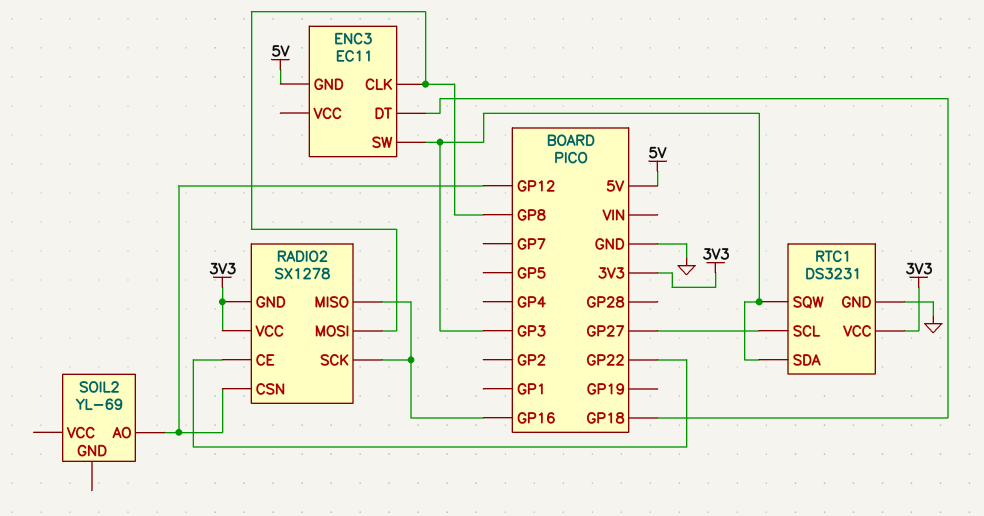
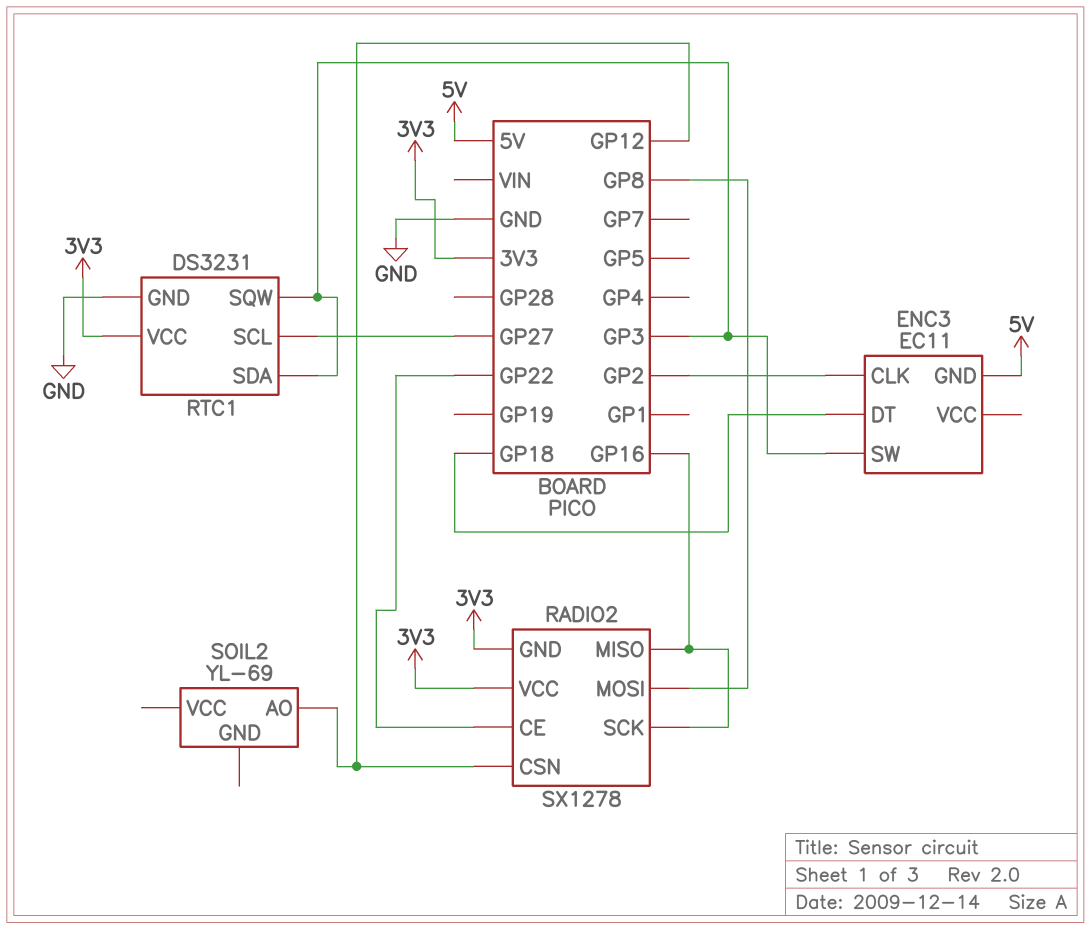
ENC3 pin CLK: GP8 -> GP2

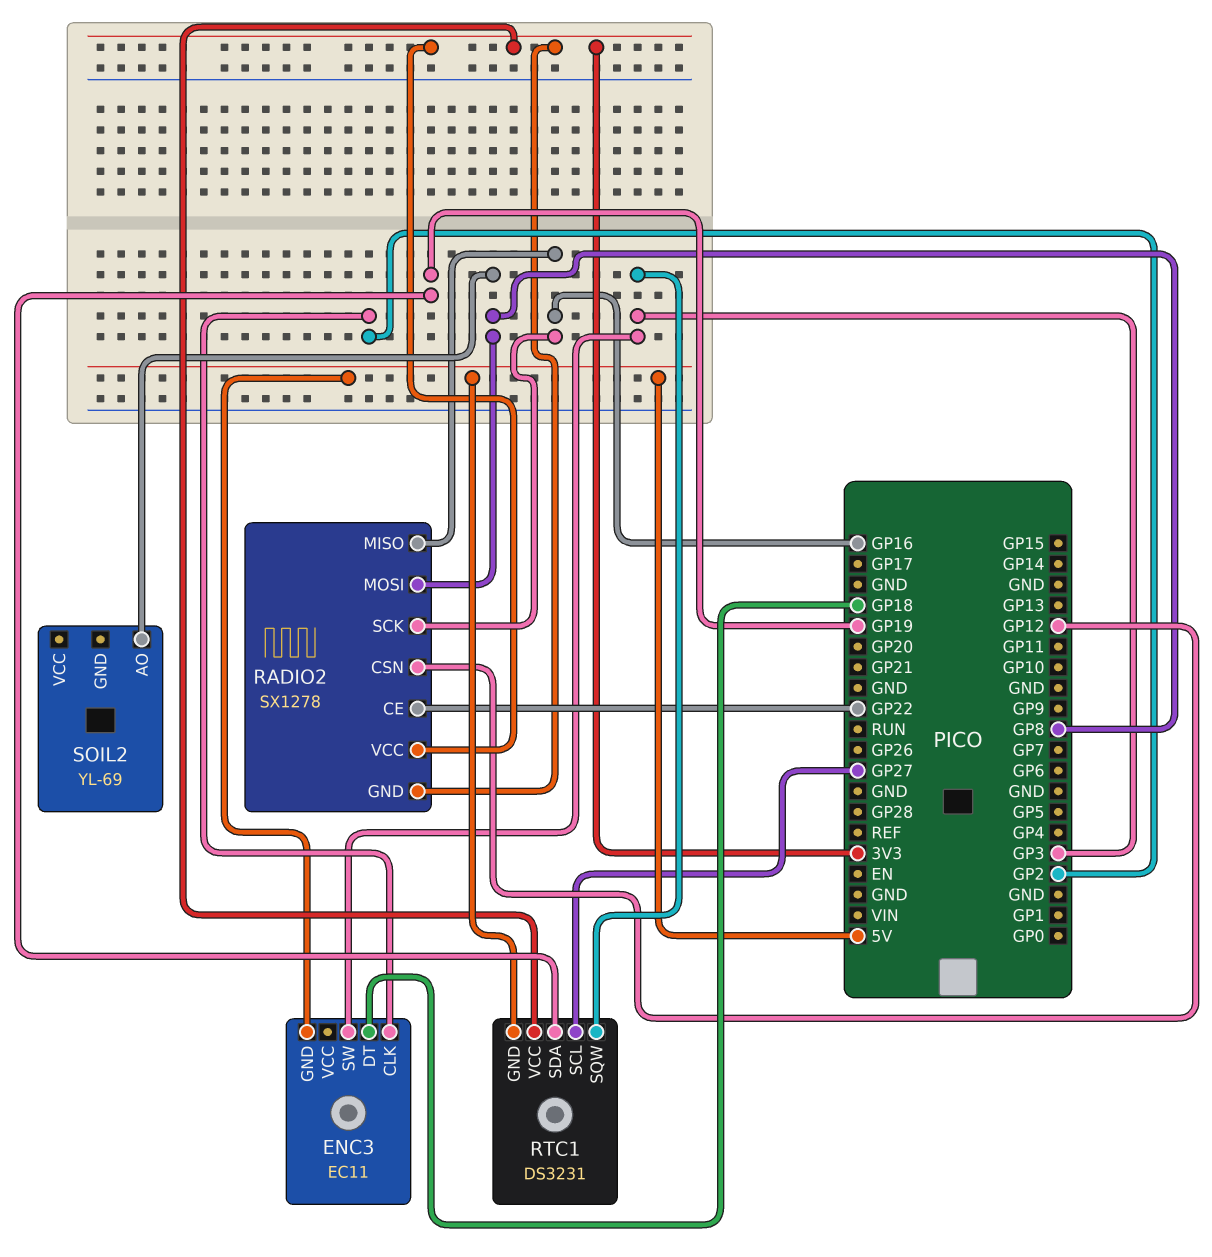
RTC1 pin GND: GND -> 5V
RTC1 pin SDA: GP3 -> GP19
SOIL2 pin AO: GP12 -> GP8

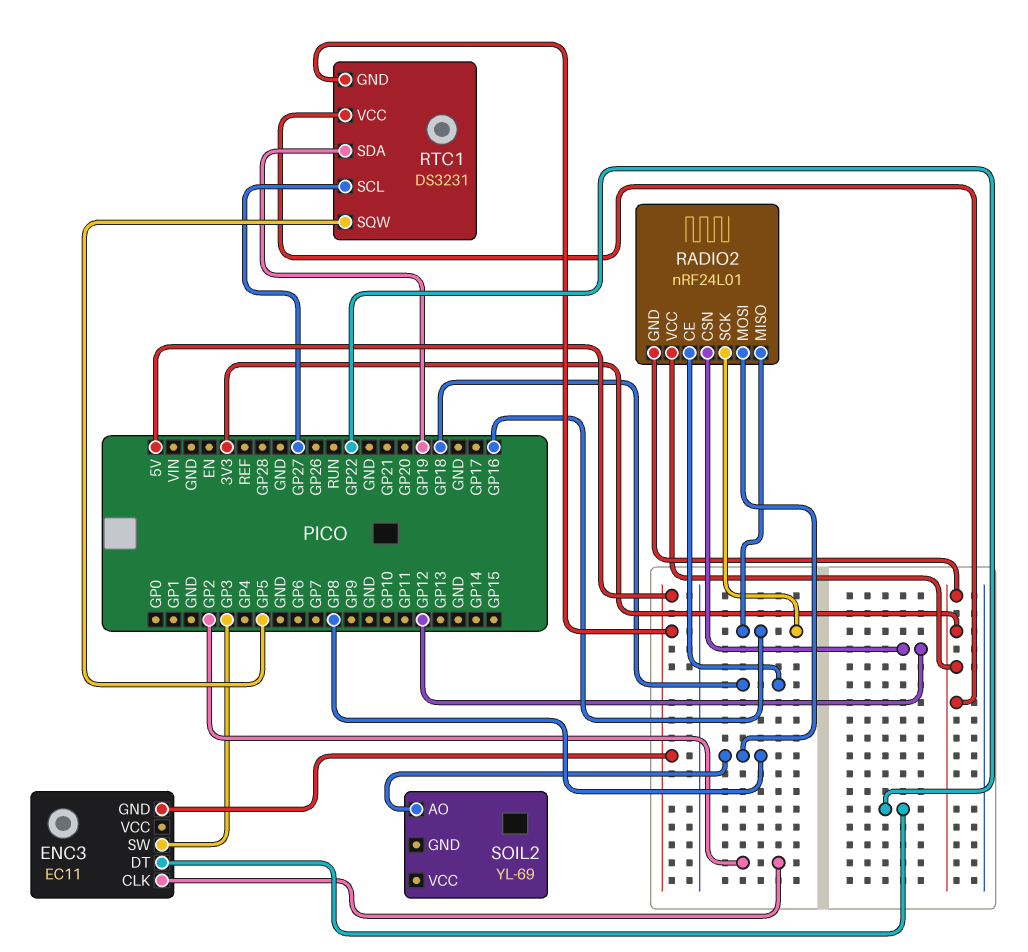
ENC3 pin DT: GP18 -> GP22
RADIO2: SX1278 -> nRF24L01
RADIO2 pin CE: GP22 -> GP18
RTC1 pin SQW: GP3 -> GP5

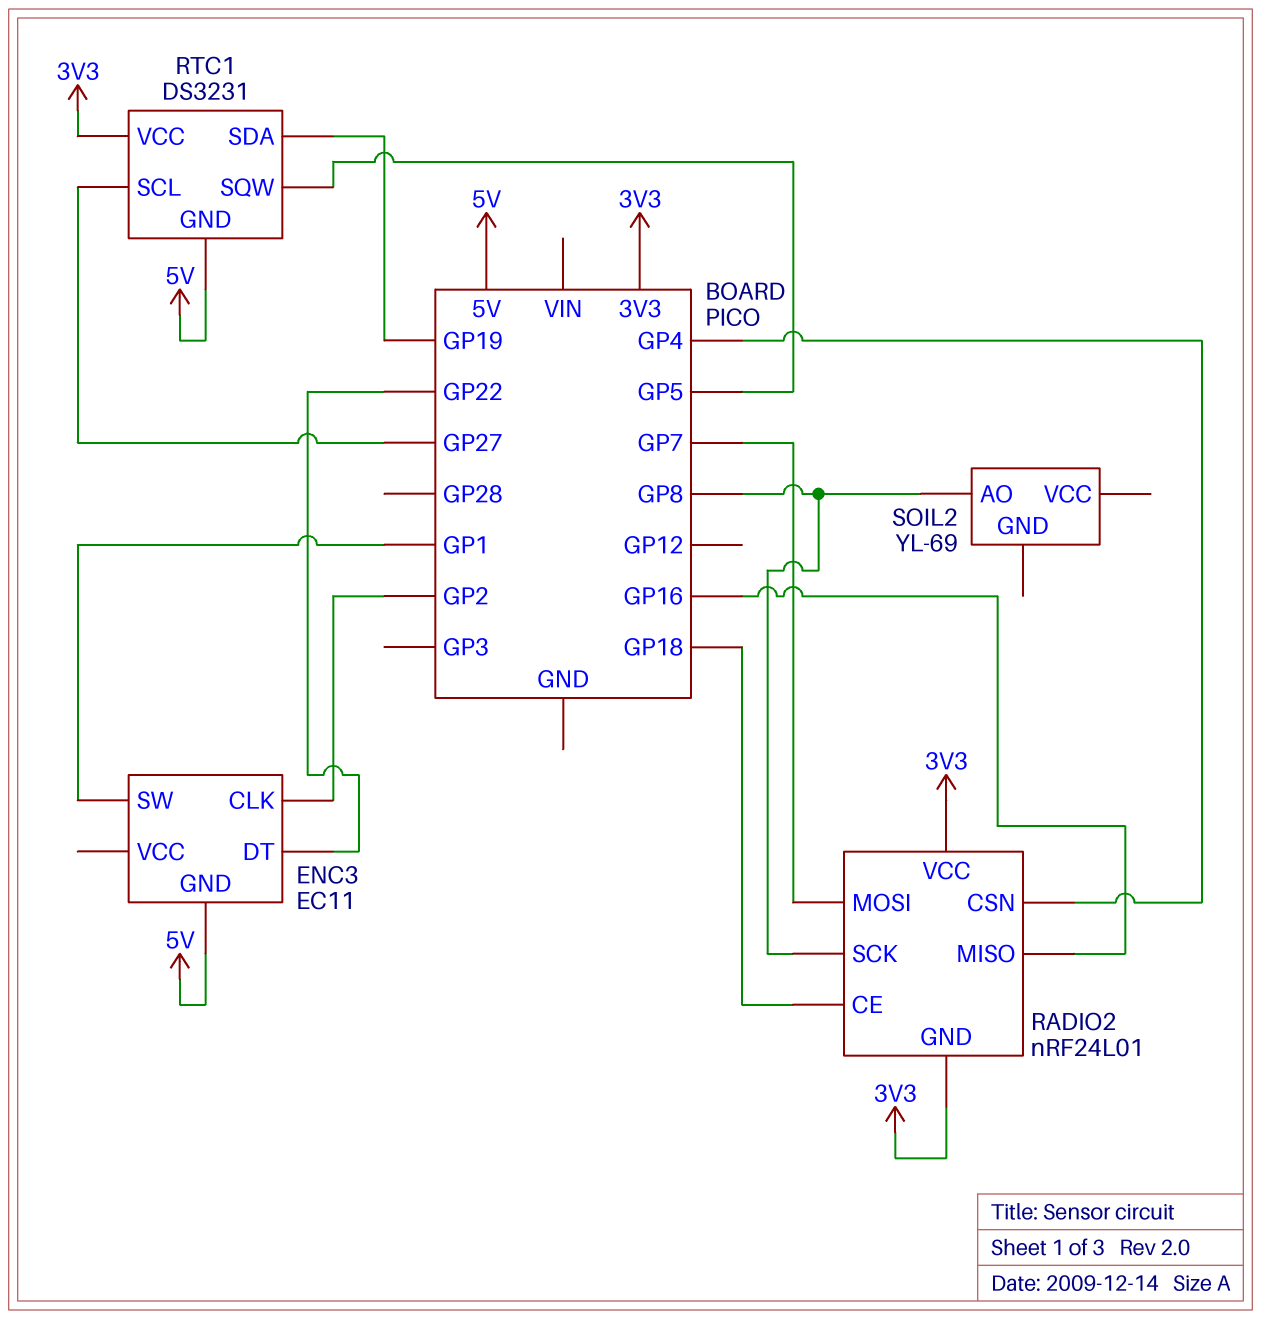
ENC3 pin SW: GP3 -> GP1
RADIO2 pin CSN: GP12 -> GP4
RADIO2 pin MOSI: GP8 -> GP7
RADIO2 pin SCK: GP16 -> GP8

